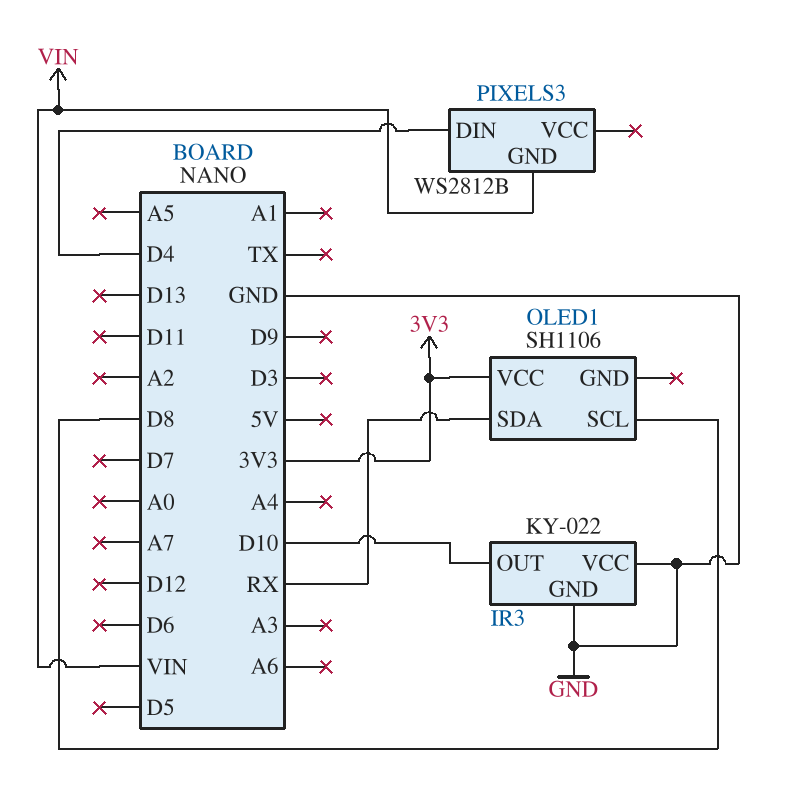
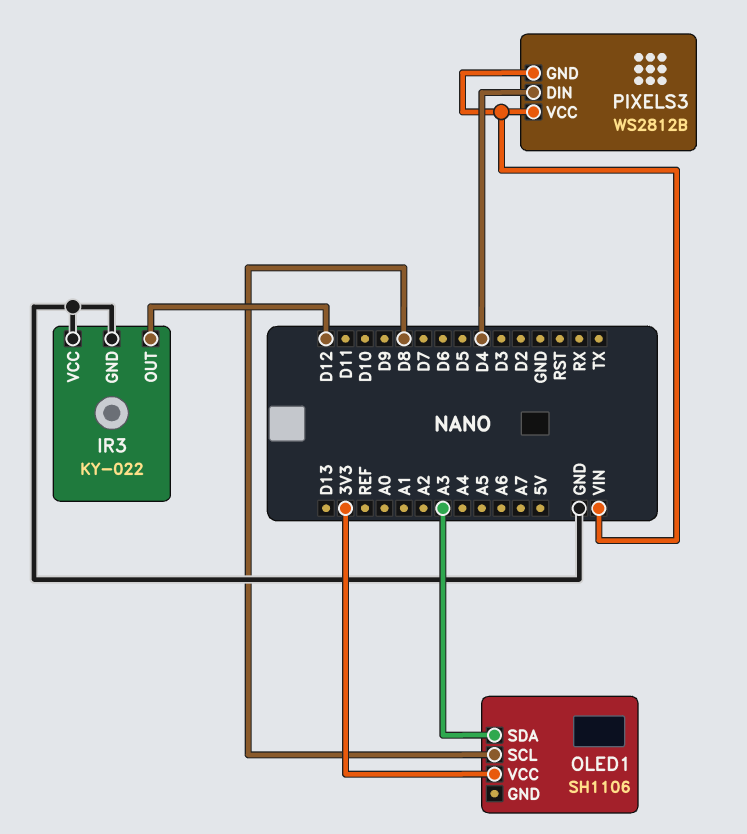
IR3 pin OUT: D10 -> D12
OLED1 pin SDA: RX -> A3
PIXELS3 pin VCC: none -> VIN

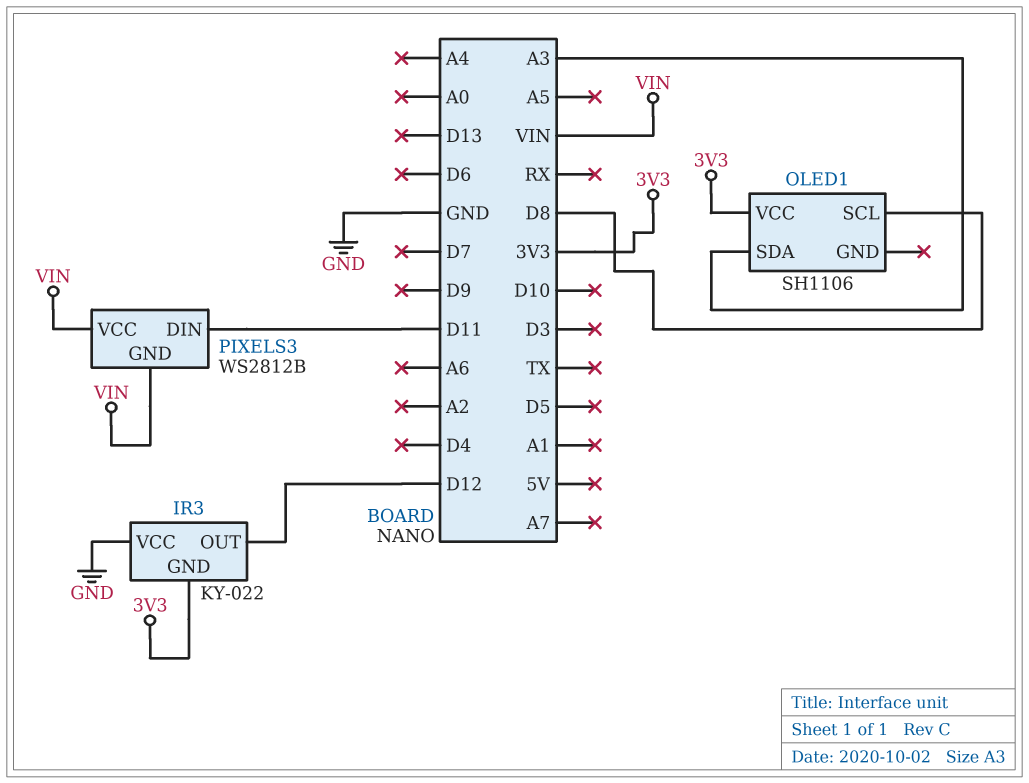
IR3 pin GND: GND -> 3V3
PIXELS3 pin DIN: D4 -> D11

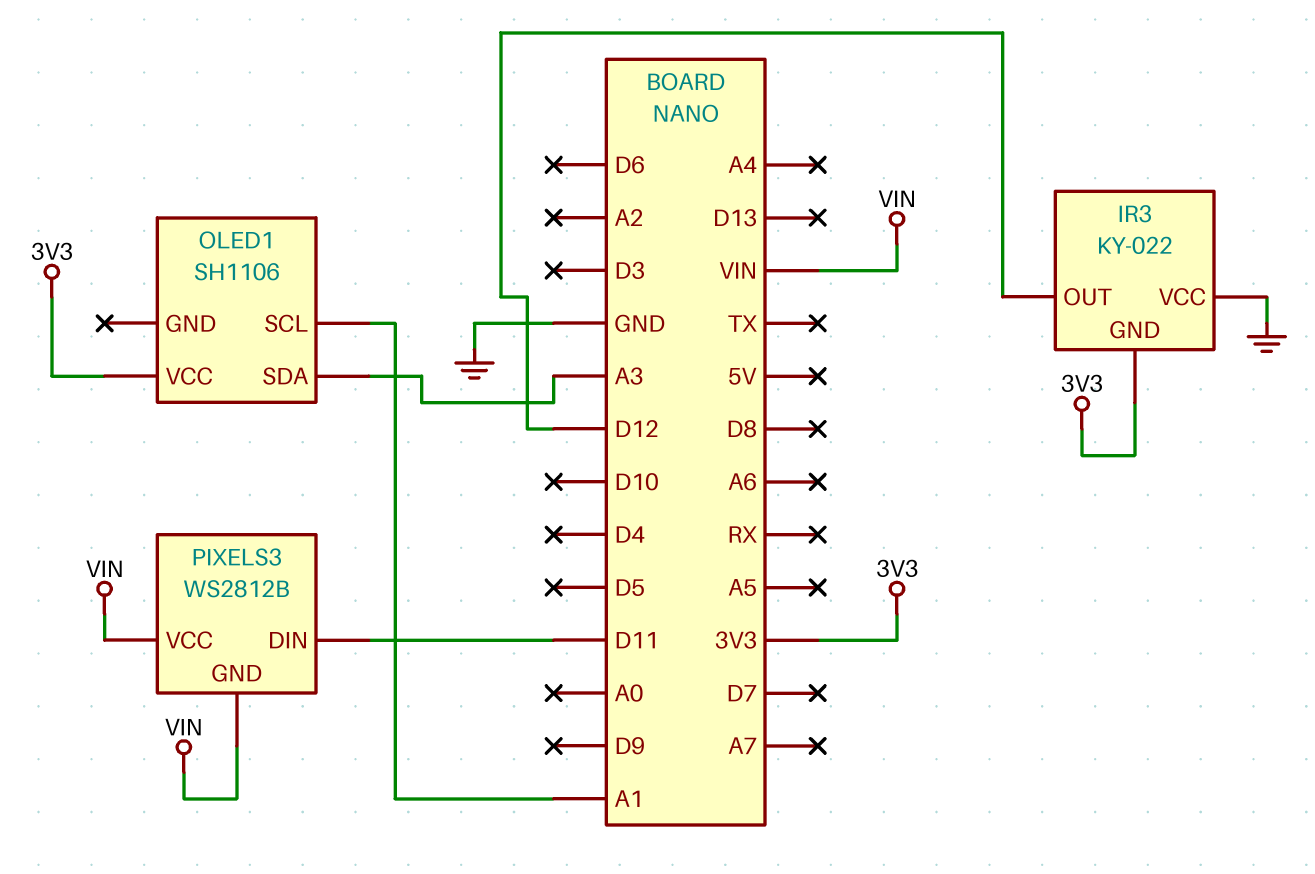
OLED1 pin SCL: D8 -> A1

